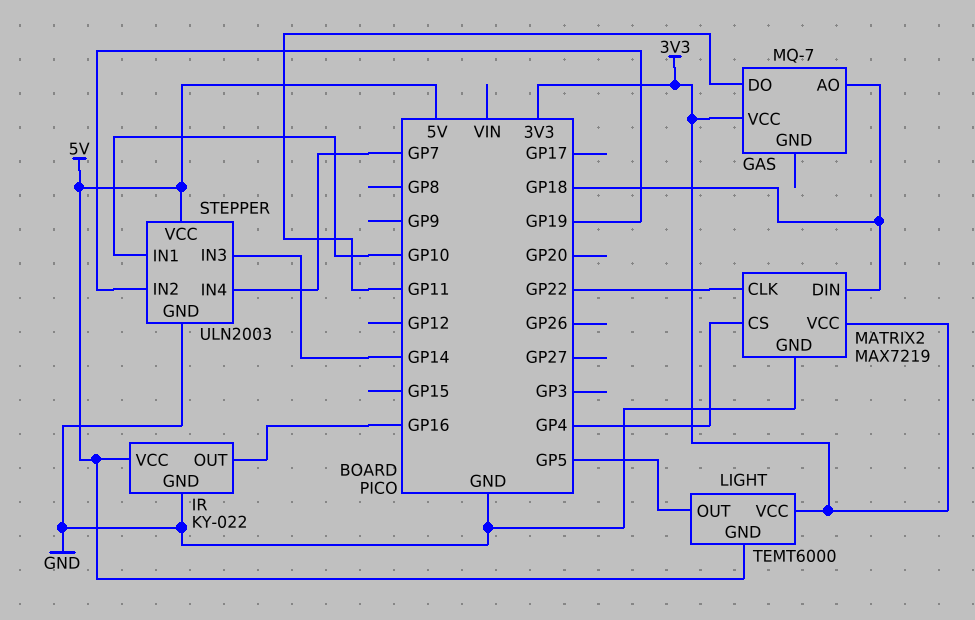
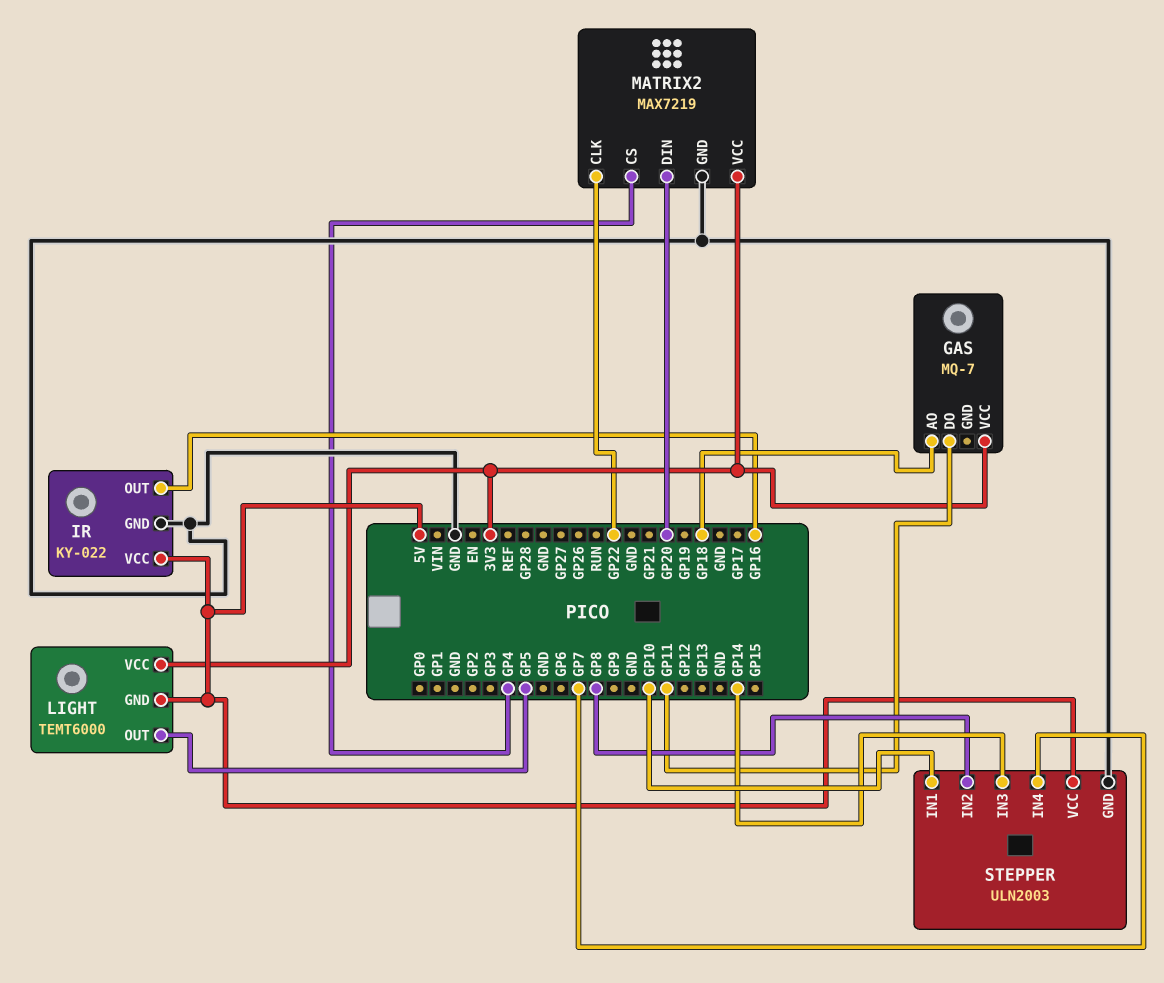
MATRIX2 pin DIN: GP18 -> GP20
STEPPER pin IN2: GP19 -> GP8

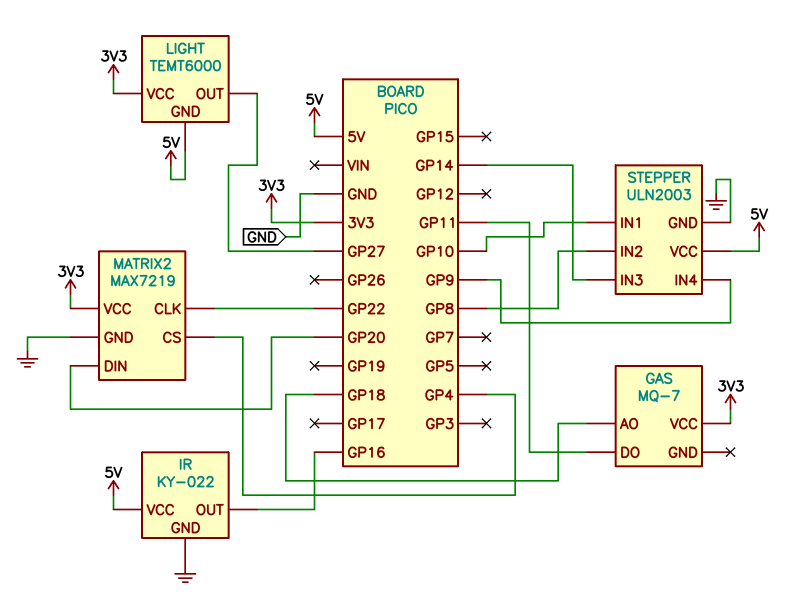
LIGHT pin OUT: GP5 -> GP27
STEPPER pin IN4: GP7 -> GP9

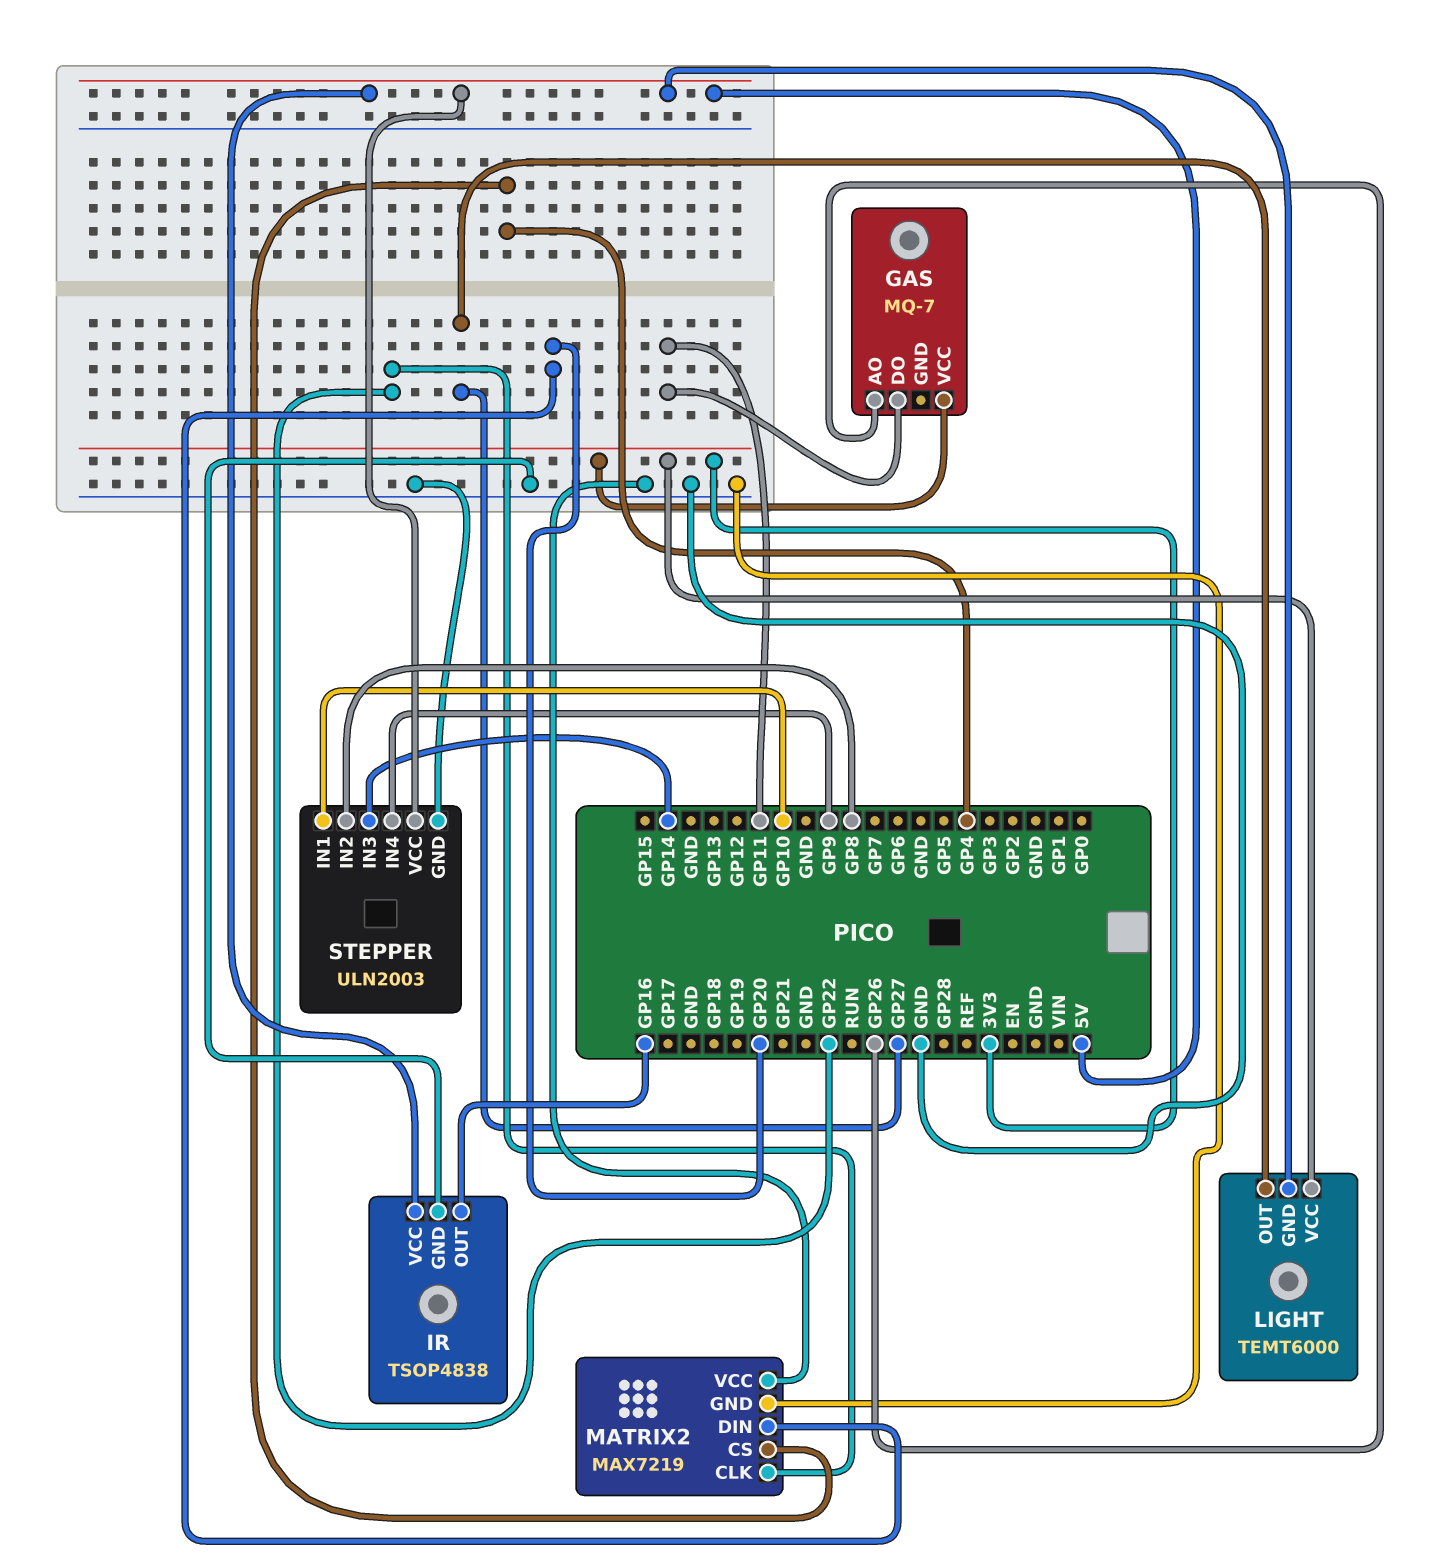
GAS pin AO: GP18 -> GP26
IR: KY-022 -> TSOP4838
MATRIX2 pin VCC: 3V3 -> GND

